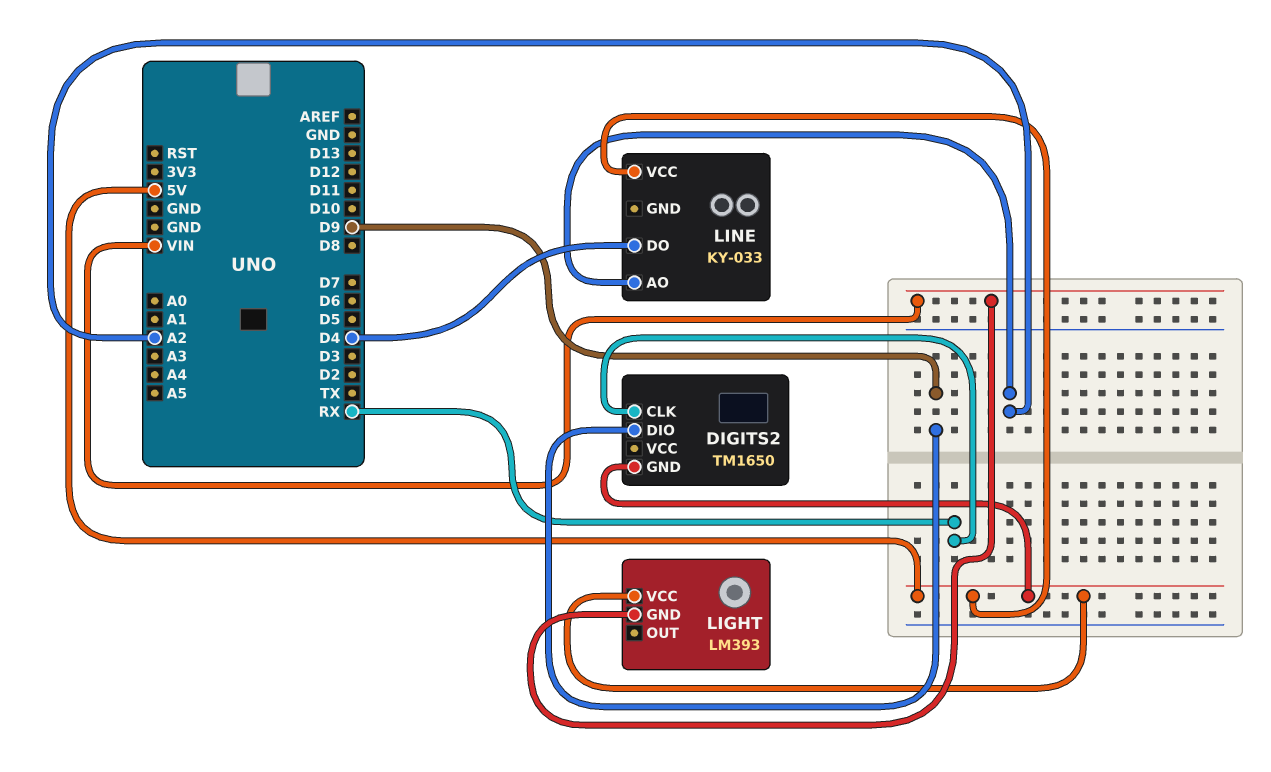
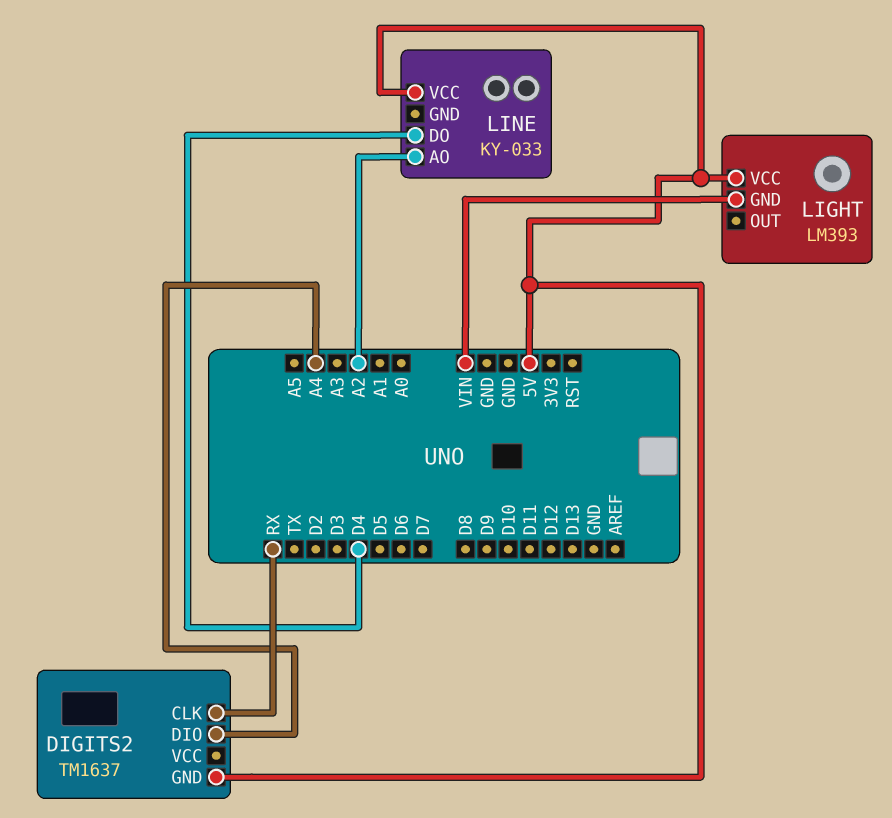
DIGITS2: TM1650 -> TM1637
DIGITS2 pin DIO: D9 -> A4

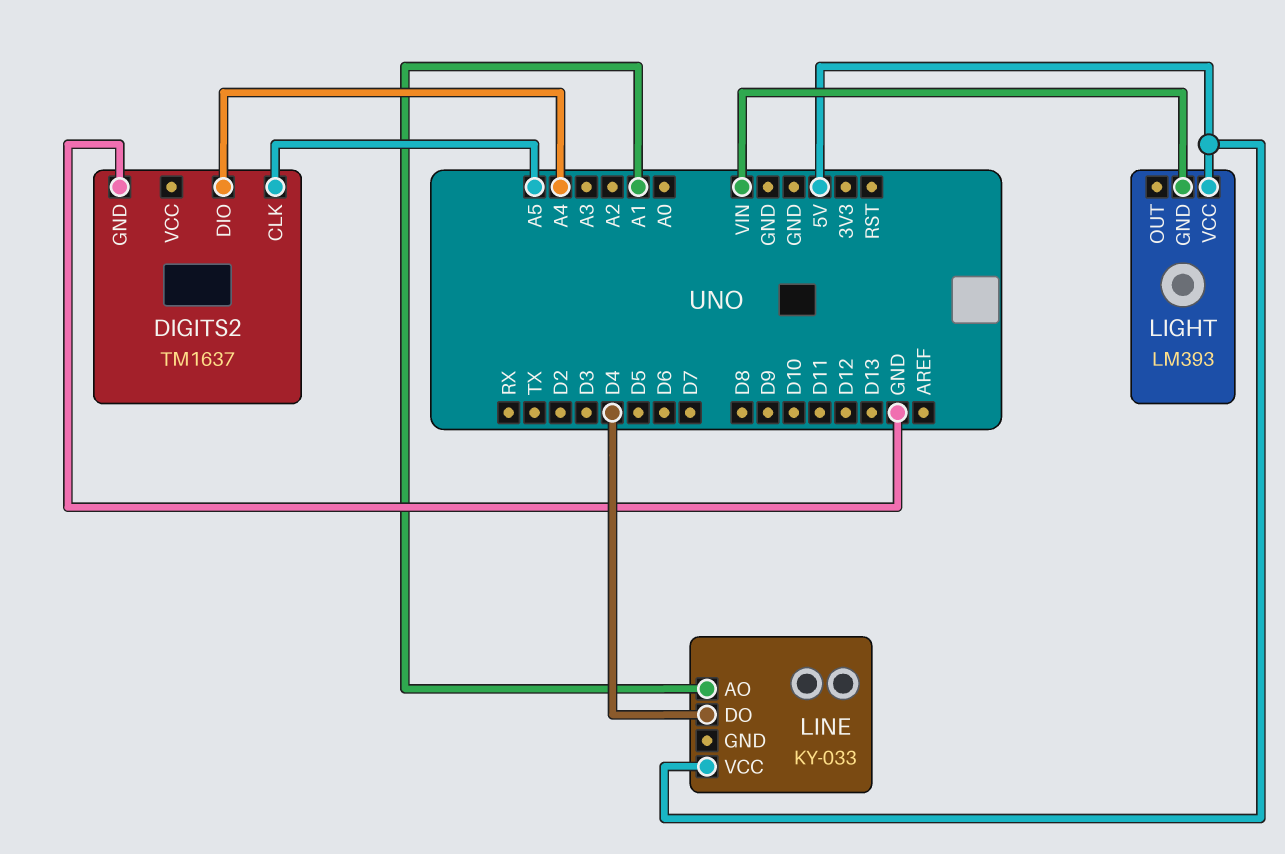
DIGITS2 pin CLK: RX -> A5
DIGITS2 pin GND: 5V -> GND
LINE pin AO: A2 -> A1

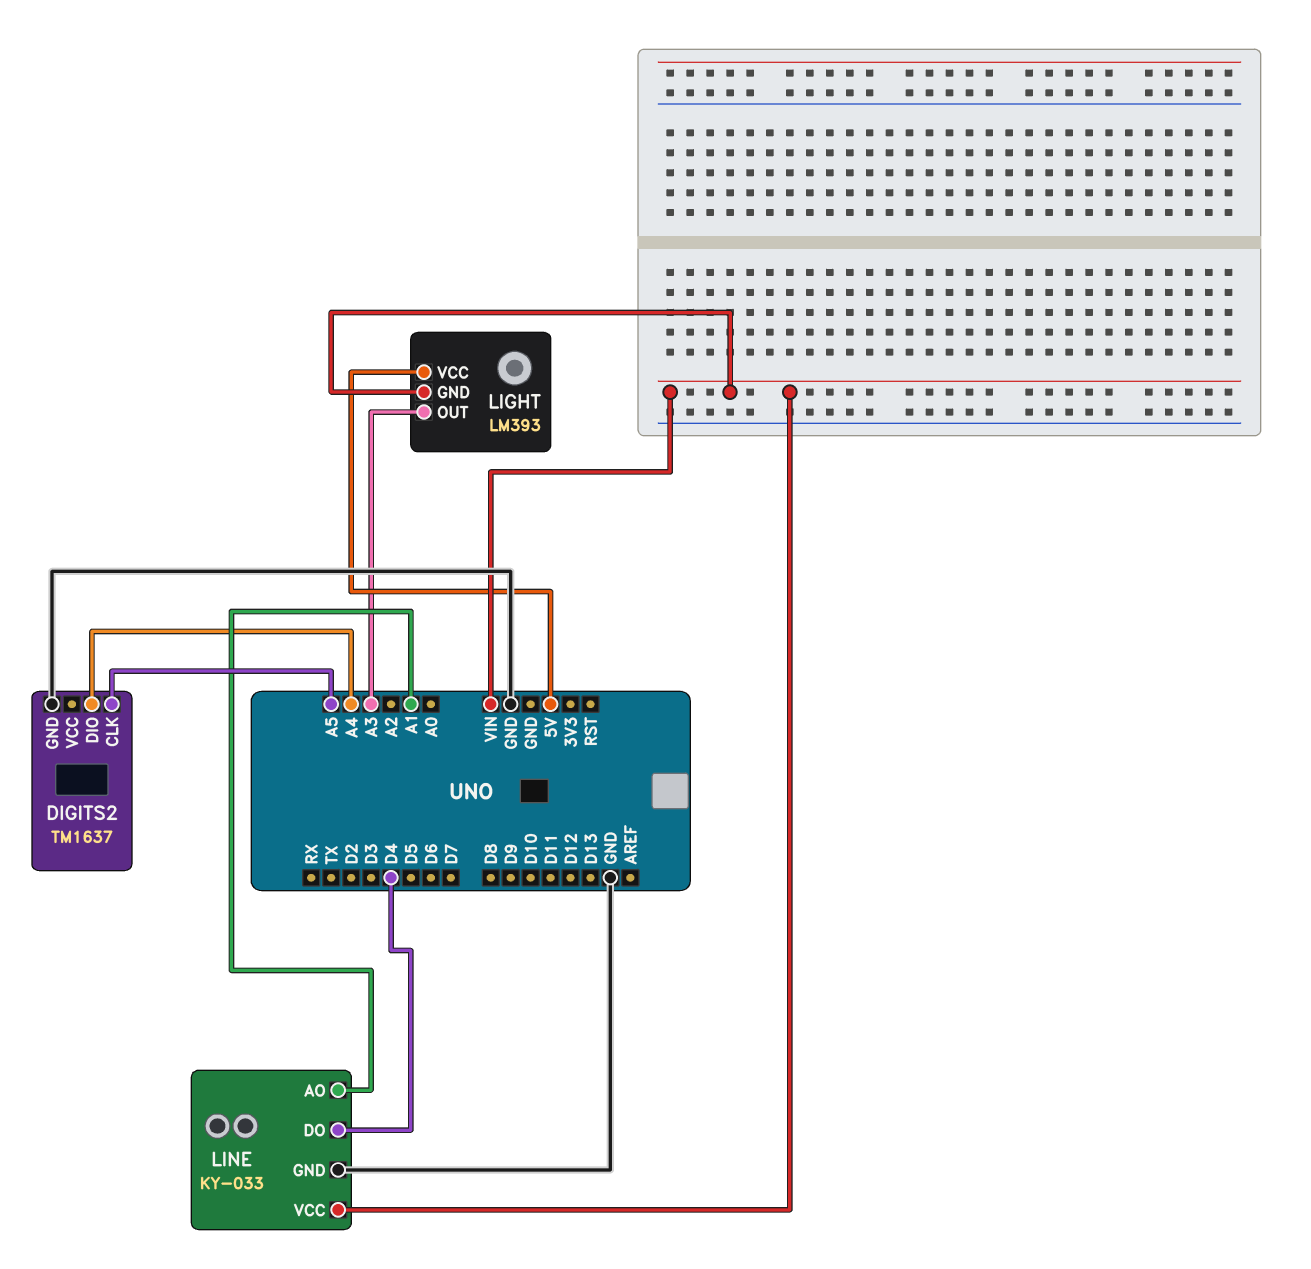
LIGHT pin OUT: none -> A3
LINE pin GND: none -> GND
LINE pin VCC: 5V -> VIN

